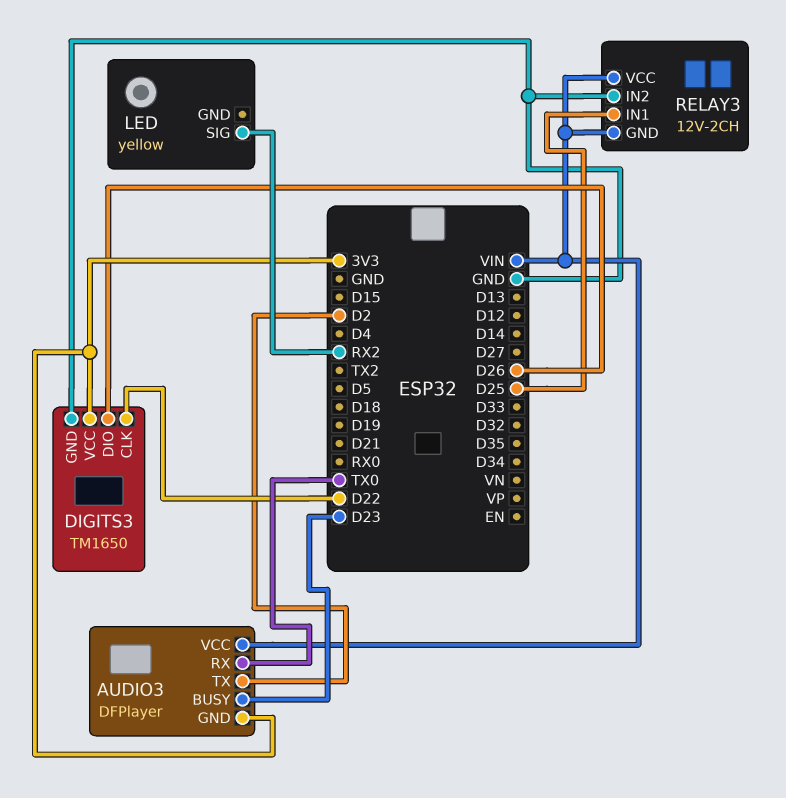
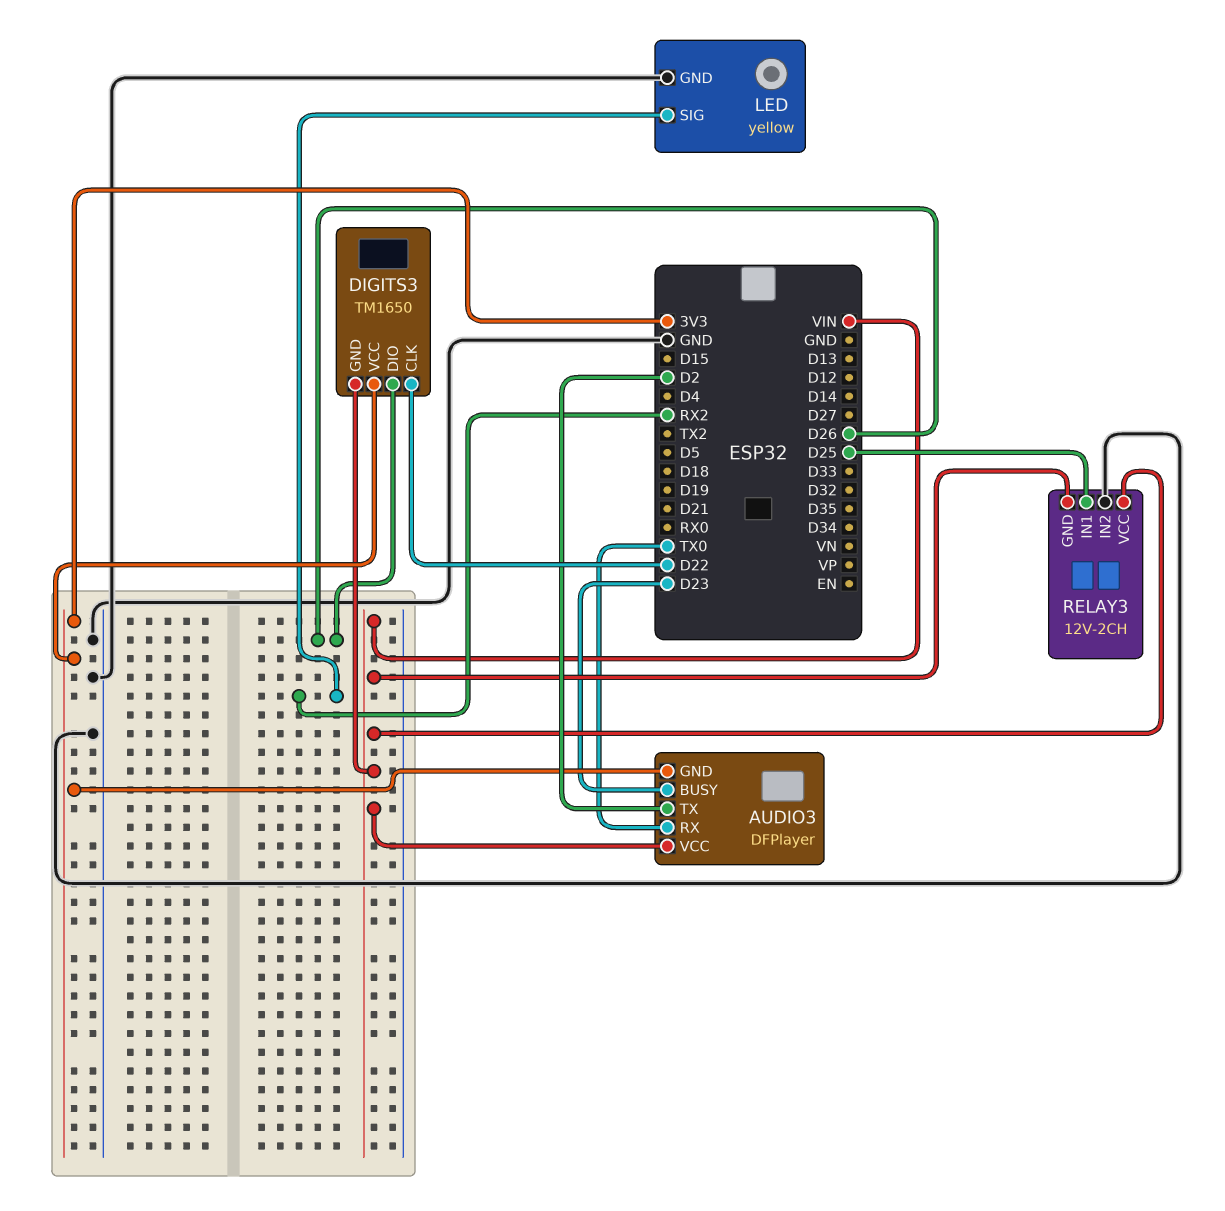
DIGITS3 pin GND: GND -> VIN
LED pin GND: none -> GND

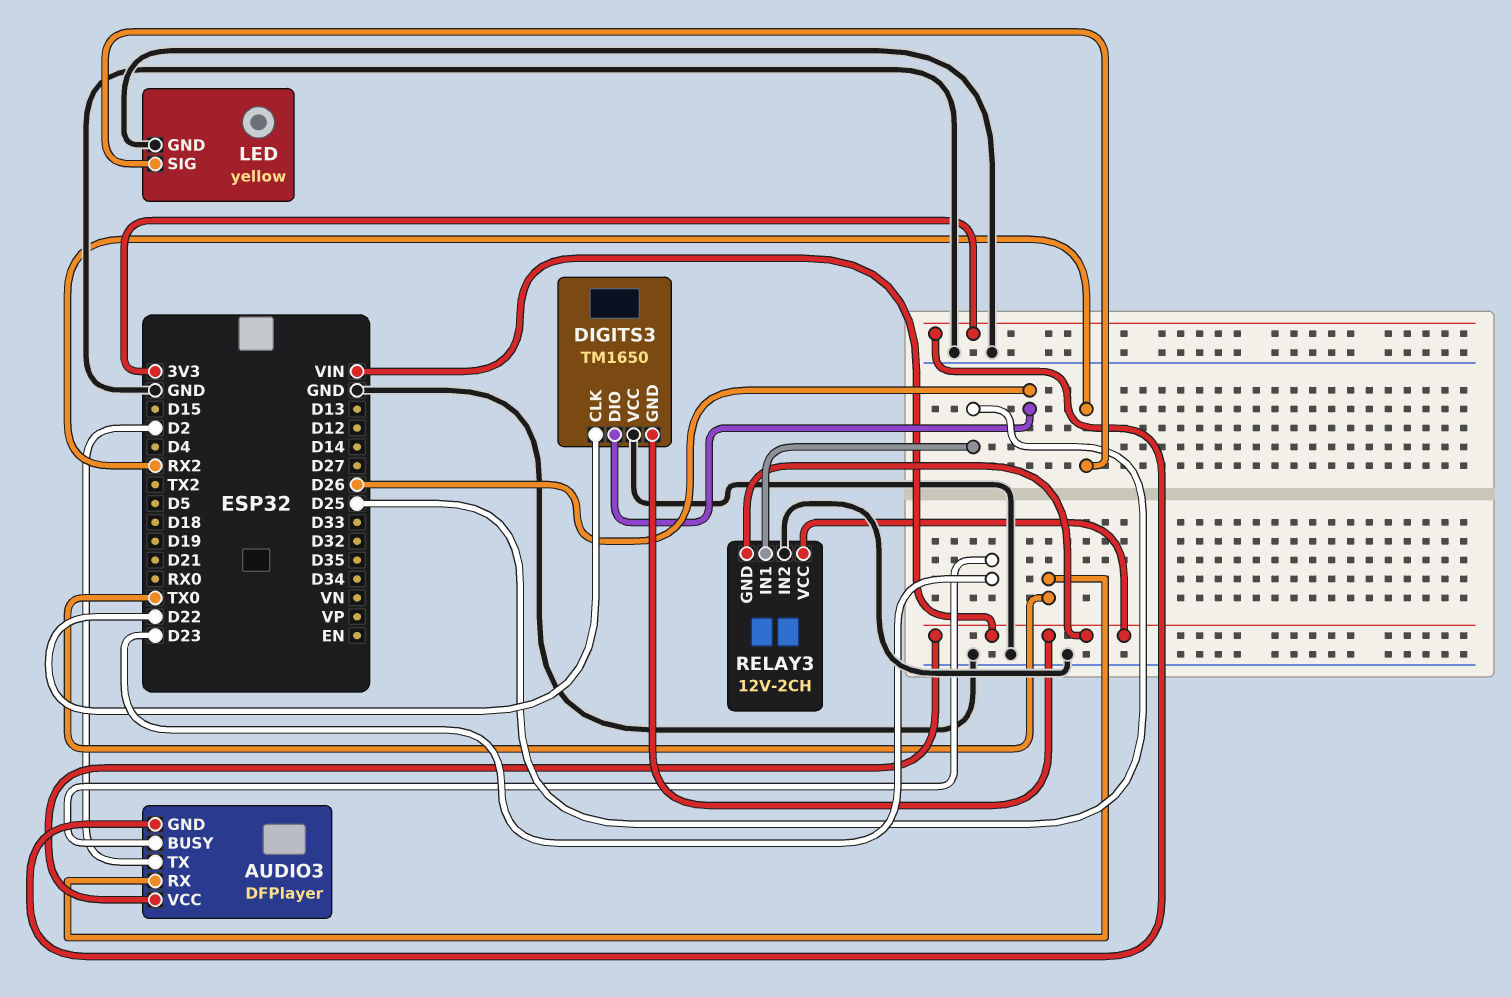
DIGITS3 pin VCC: 3V3 -> GND

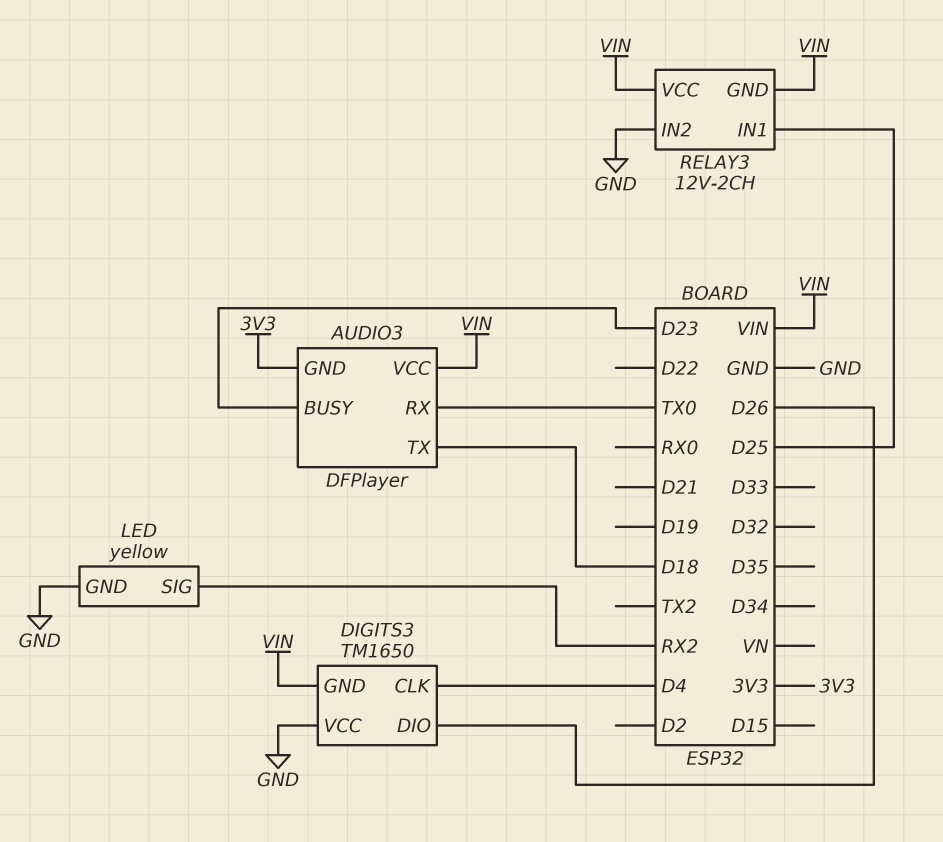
AUDIO3 pin TX: D2 -> D18
DIGITS3 pin CLK: D22 -> D4

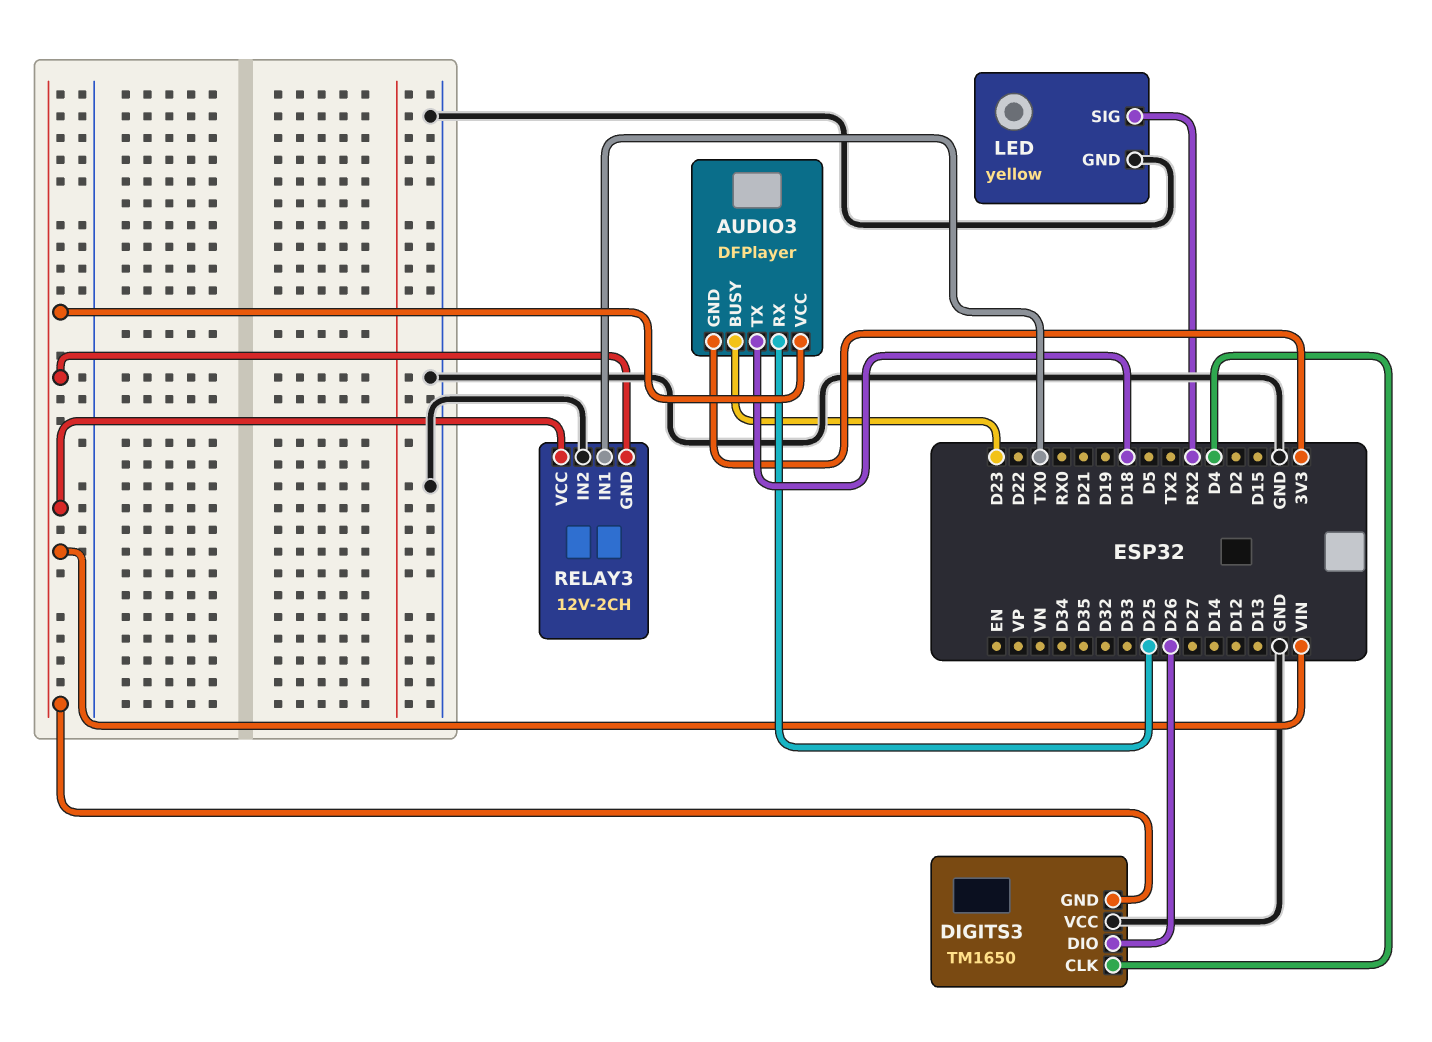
AUDIO3 pin RX: TX0 -> D25
RELAY3 pin IN1: D25 -> TX0

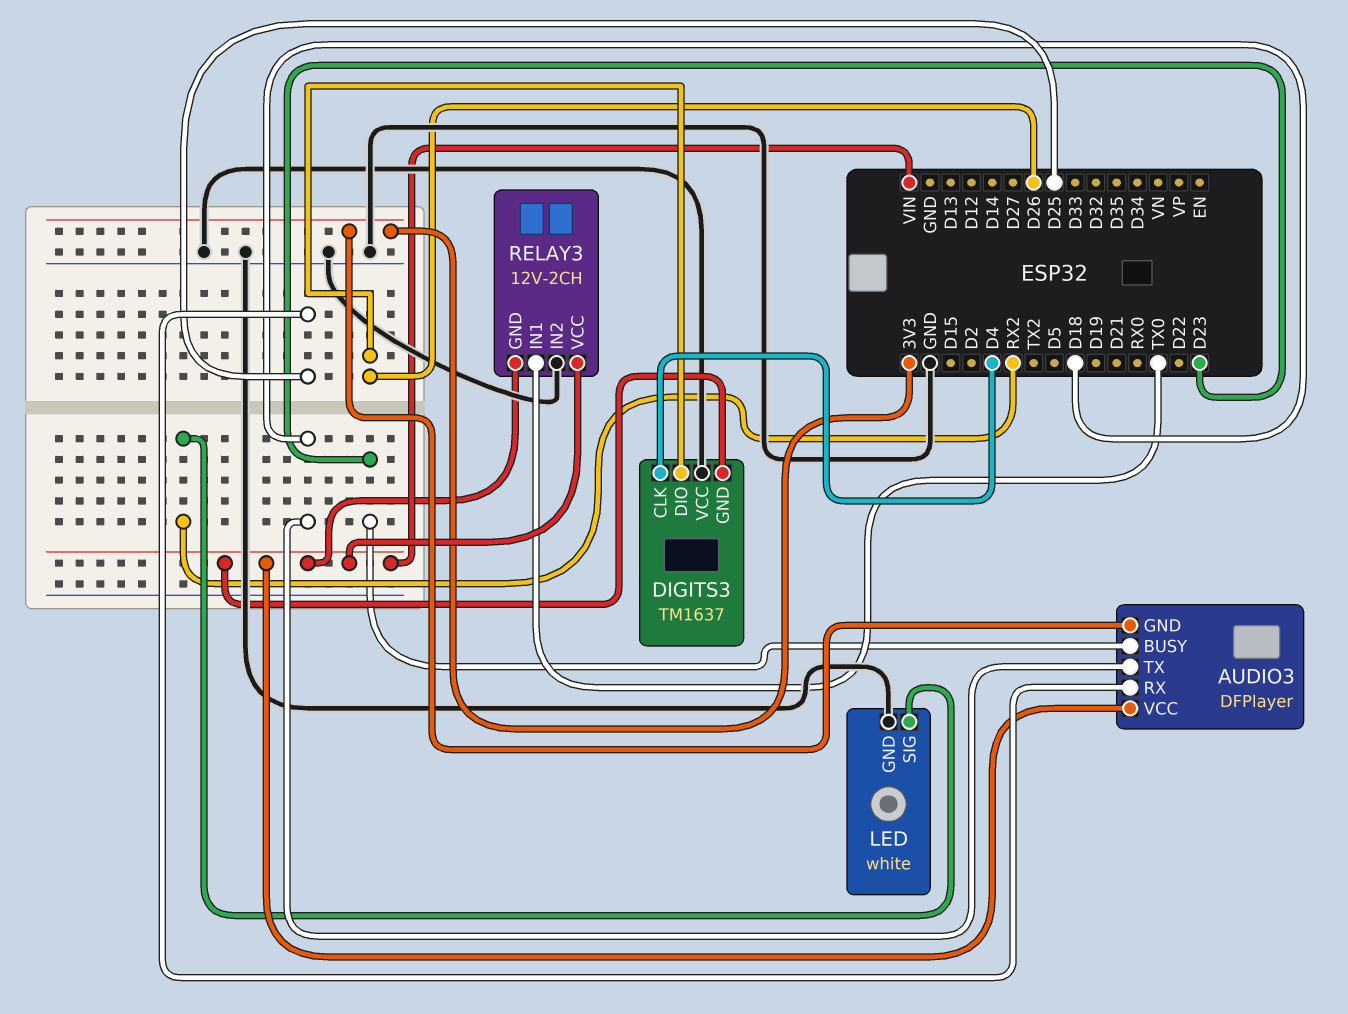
DIGITS3: TM1650 -> TM1637
LED: yellow -> white

